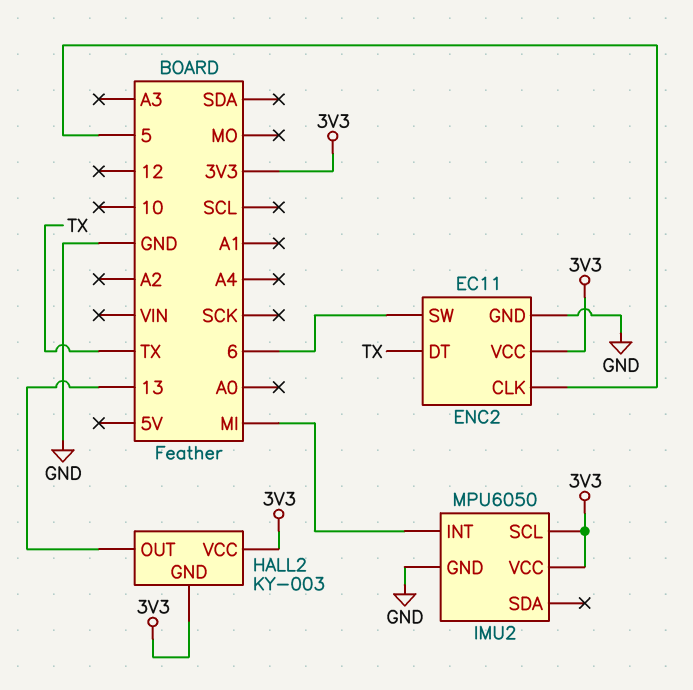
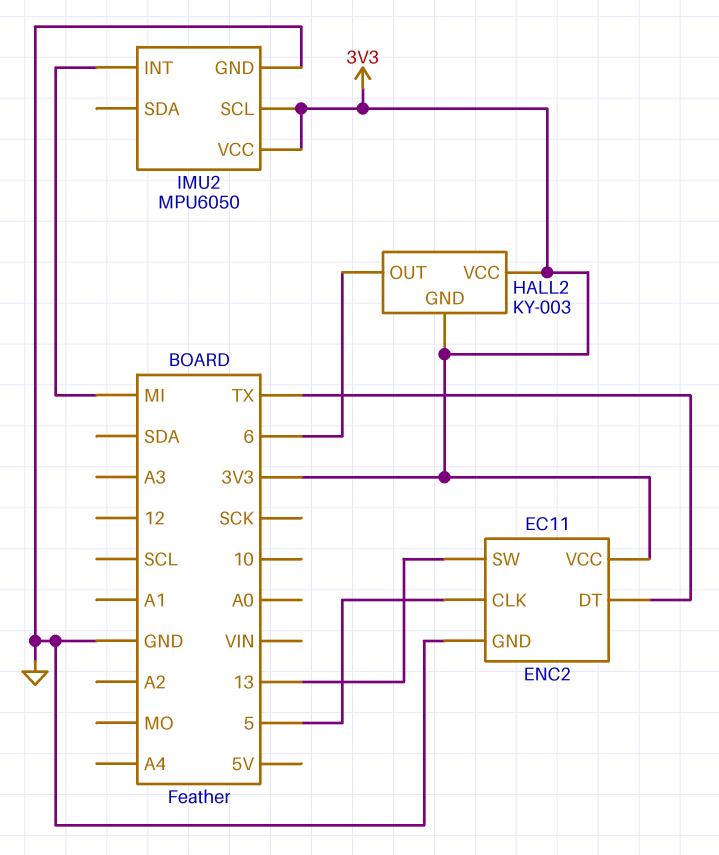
ENC2 pin SW: 6 -> 13
HALL2 pin OUT: 13 -> 6

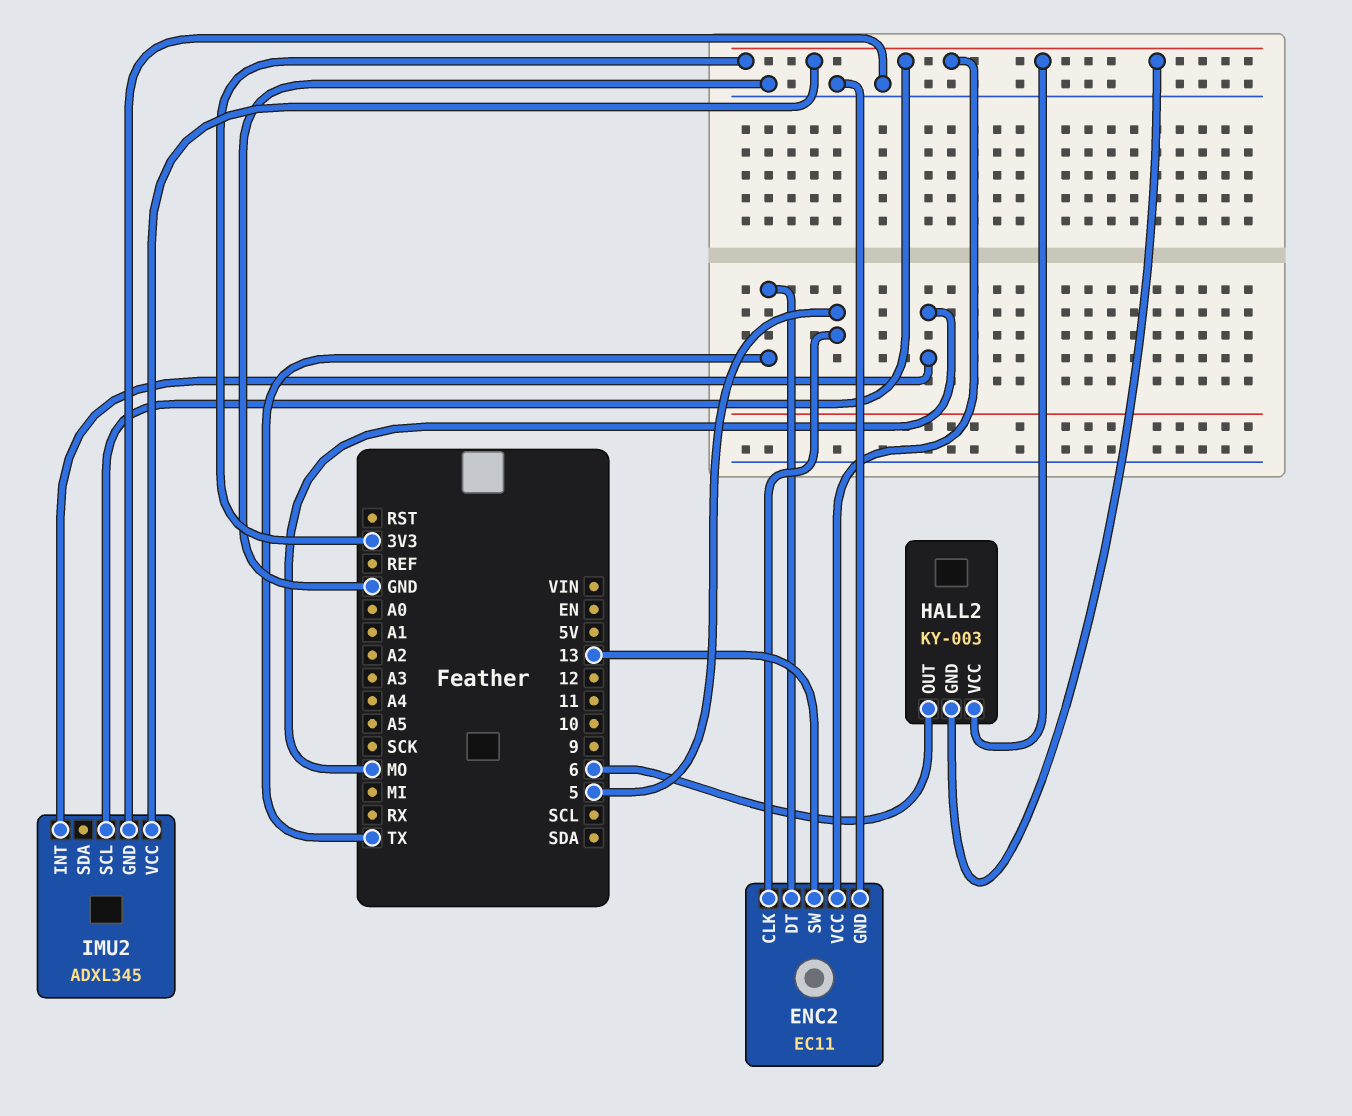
IMU2: MPU6050 -> ADXL345
IMU2 pin INT: MI -> MO

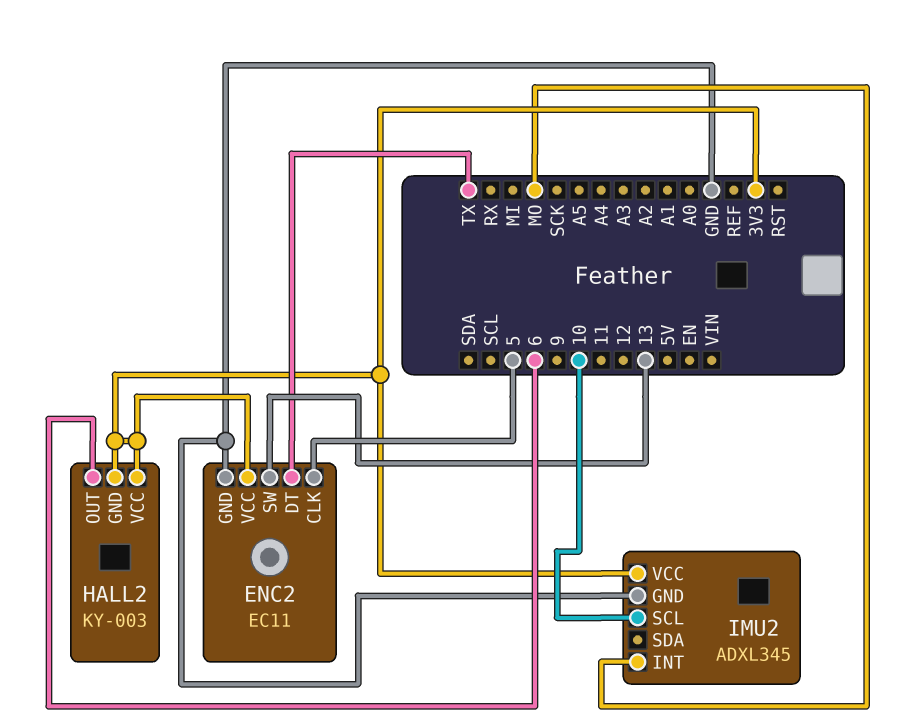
IMU2 pin SCL: 3V3 -> 10

